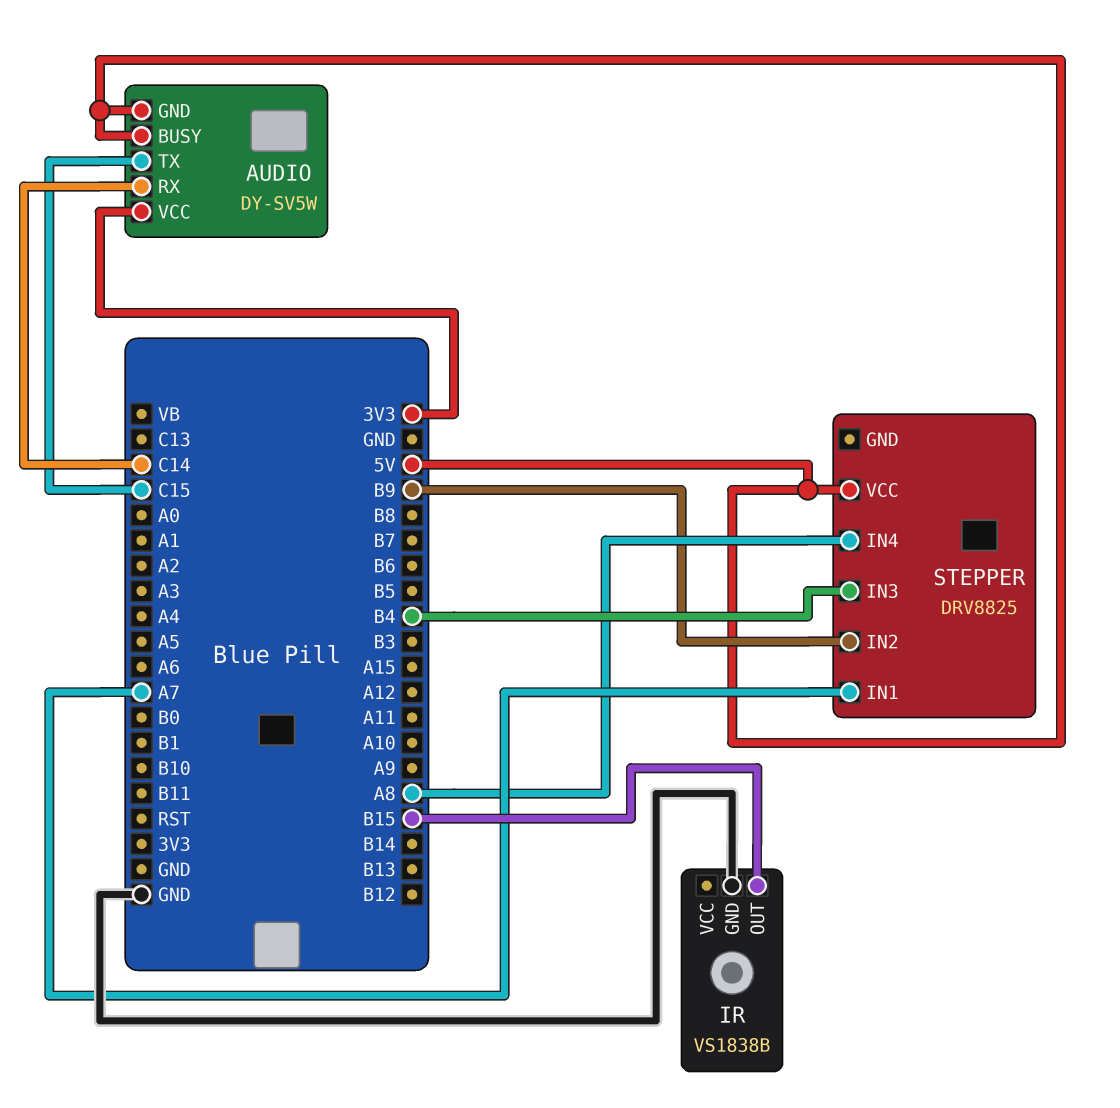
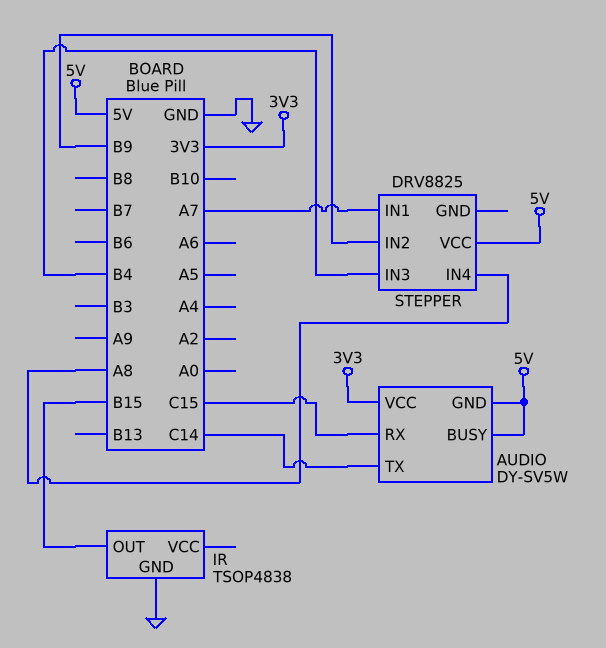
AUDIO pin RX: C14 -> C15
AUDIO pin TX: C15 -> C14
IR: VS1838B -> TSOP4838

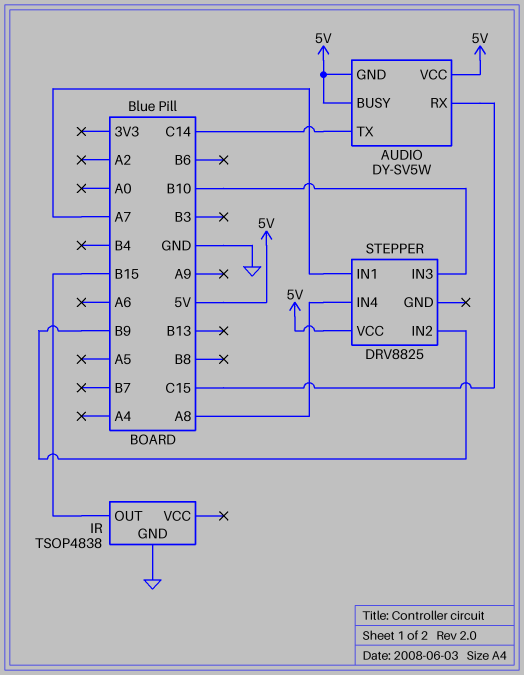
AUDIO pin VCC: 3V3 -> 5V
STEPPER pin IN3: B4 -> B10

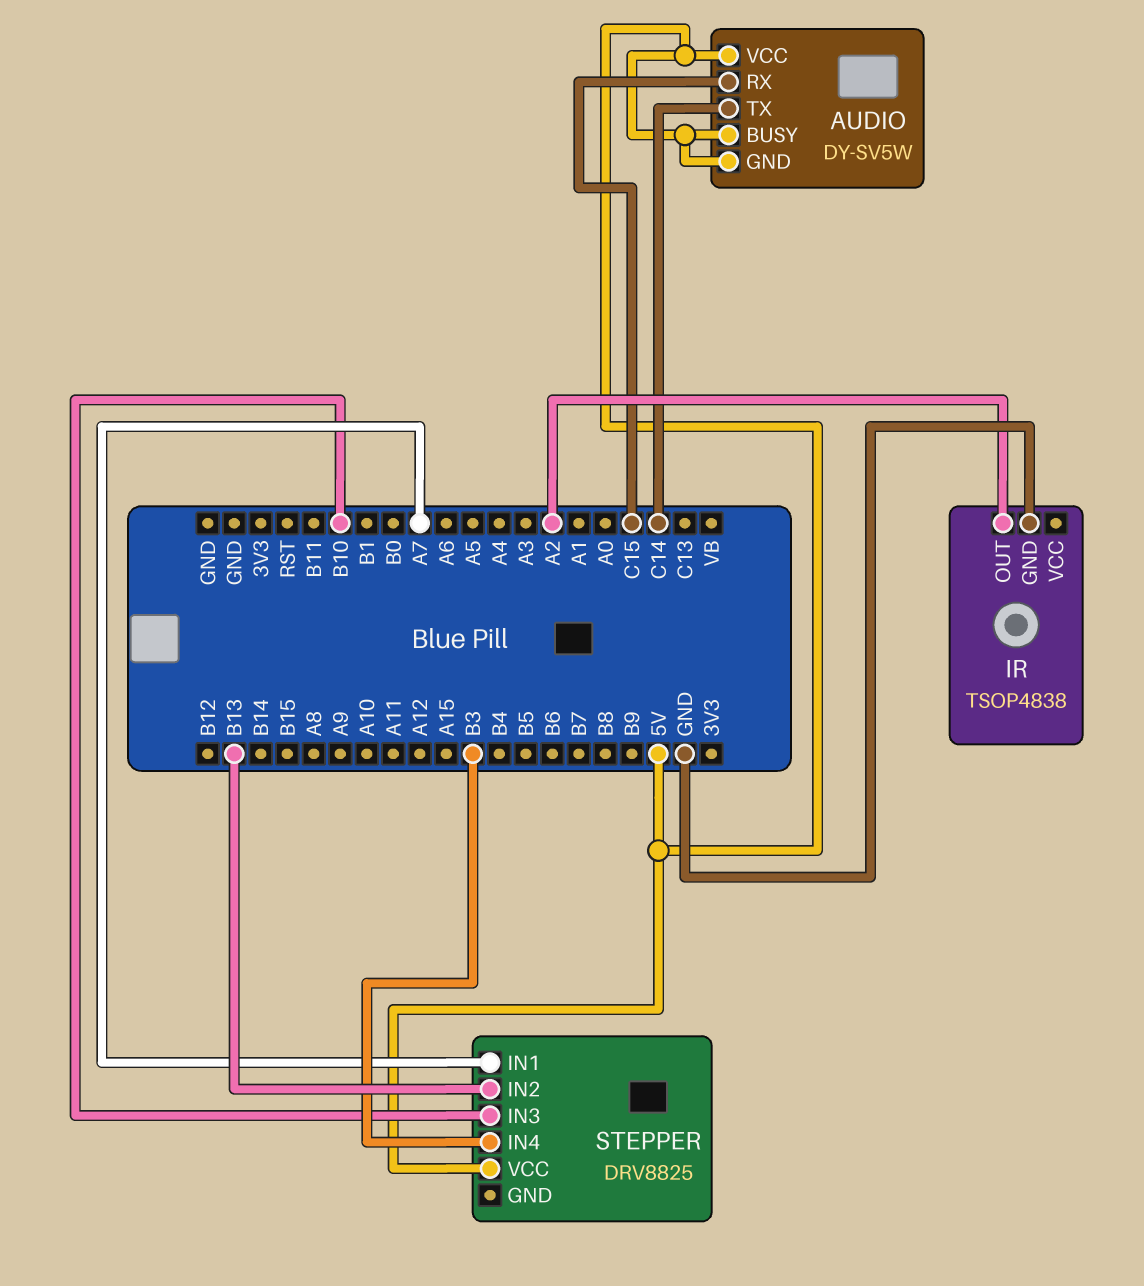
IR pin OUT: B15 -> A2
STEPPER pin IN2: B9 -> B13
STEPPER pin IN4: A8 -> B3

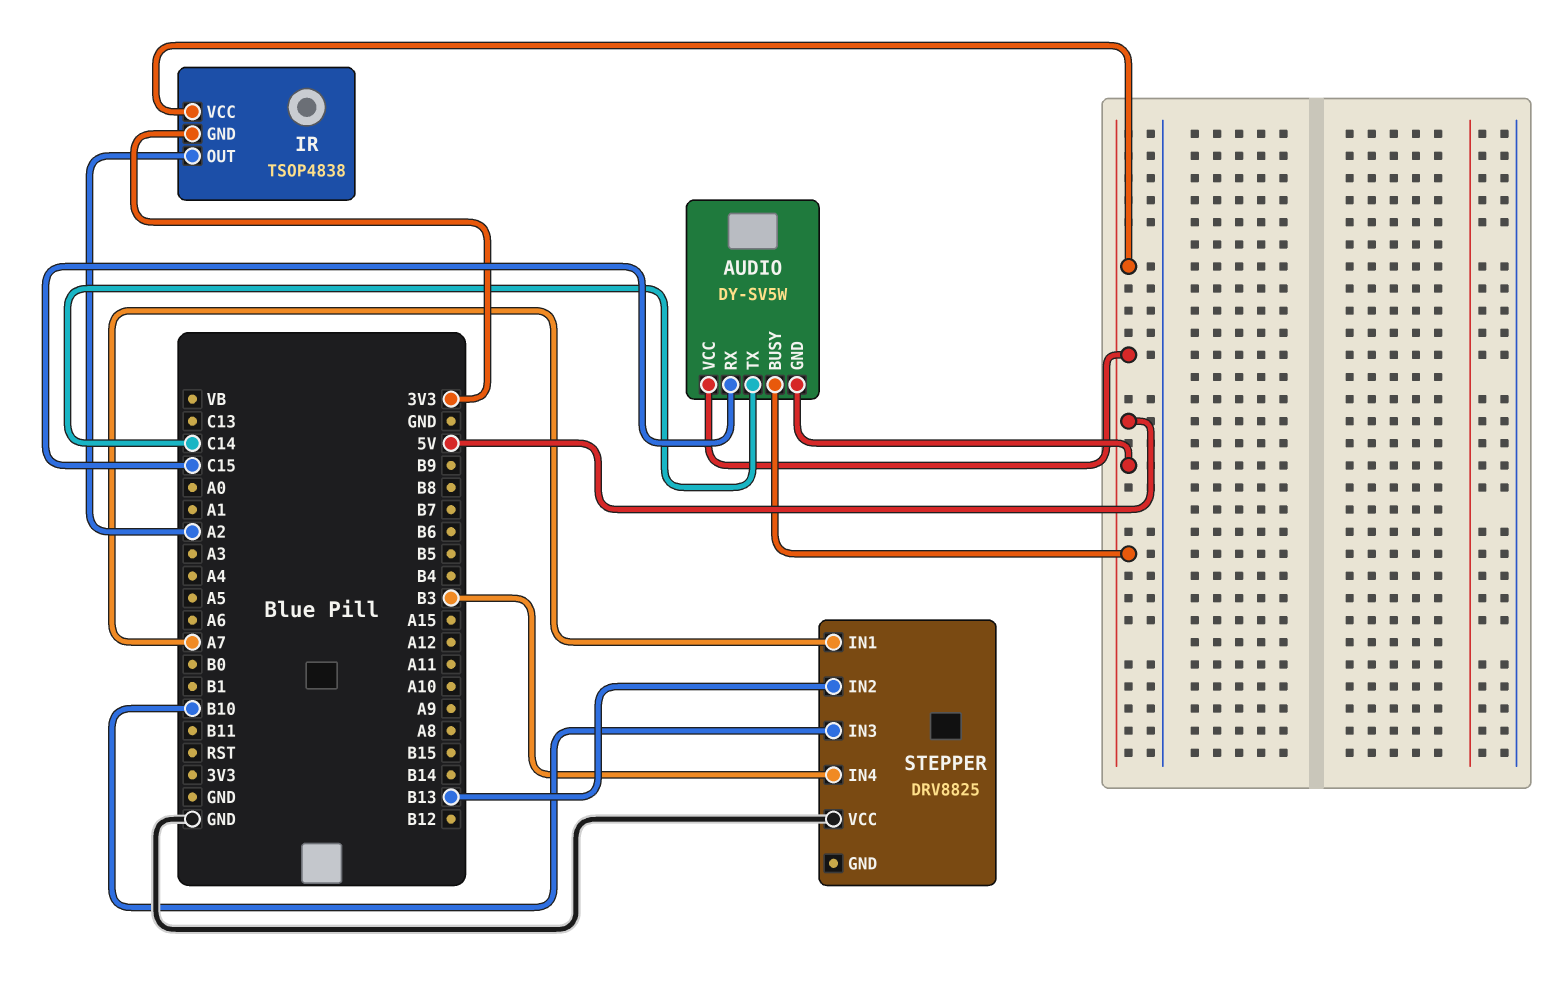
IR pin GND: GND -> 3V3
IR pin VCC: none -> 5V
STEPPER pin VCC: 5V -> GND

